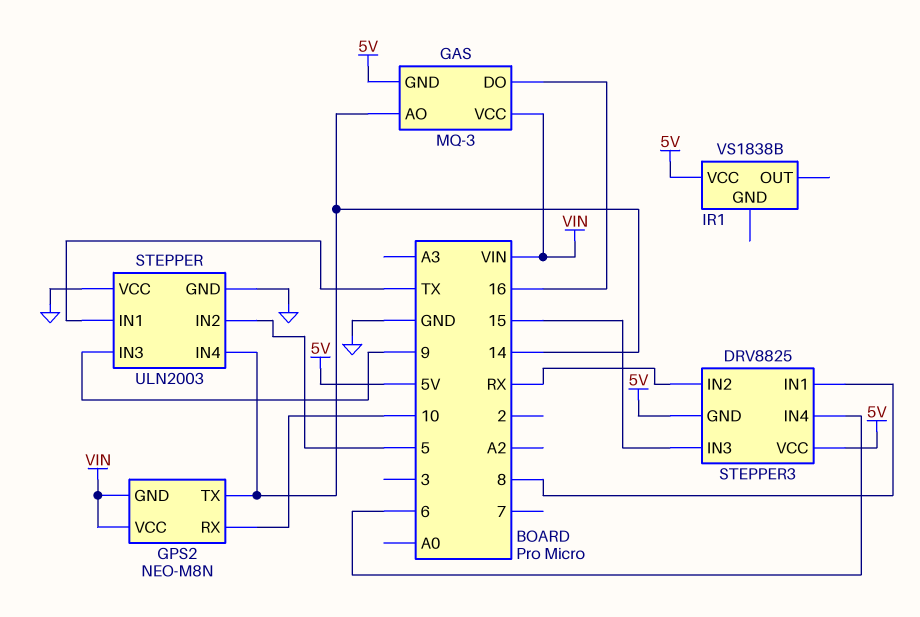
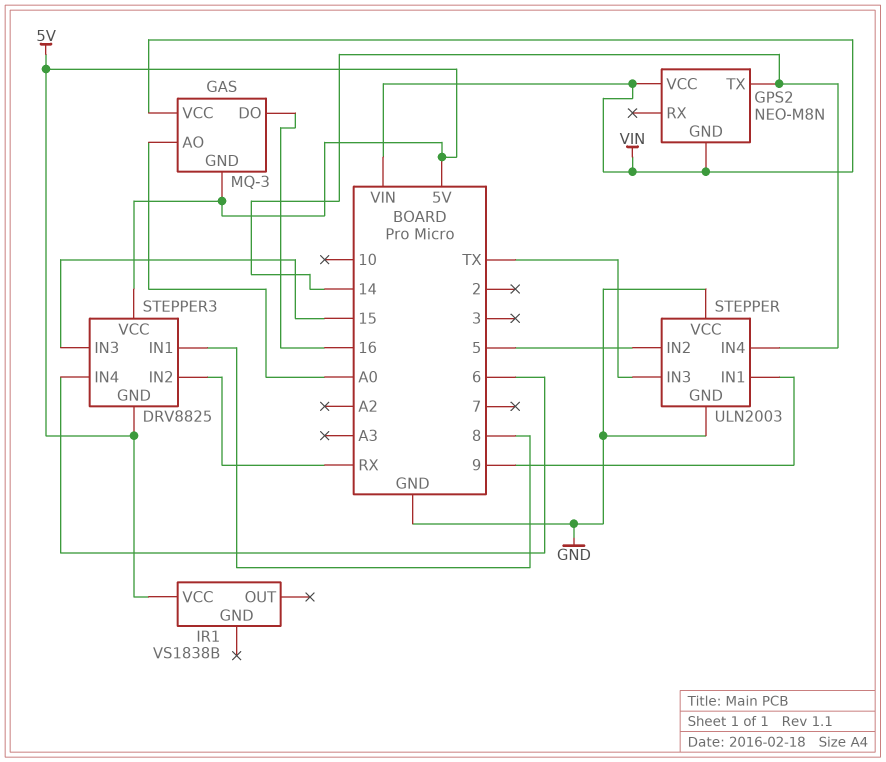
GAS pin AO: 14 -> A0
GPS2 pin RX: 10 -> none
STEPPER pin IN1: TX -> 9
STEPPER pin IN3: 9 -> TX

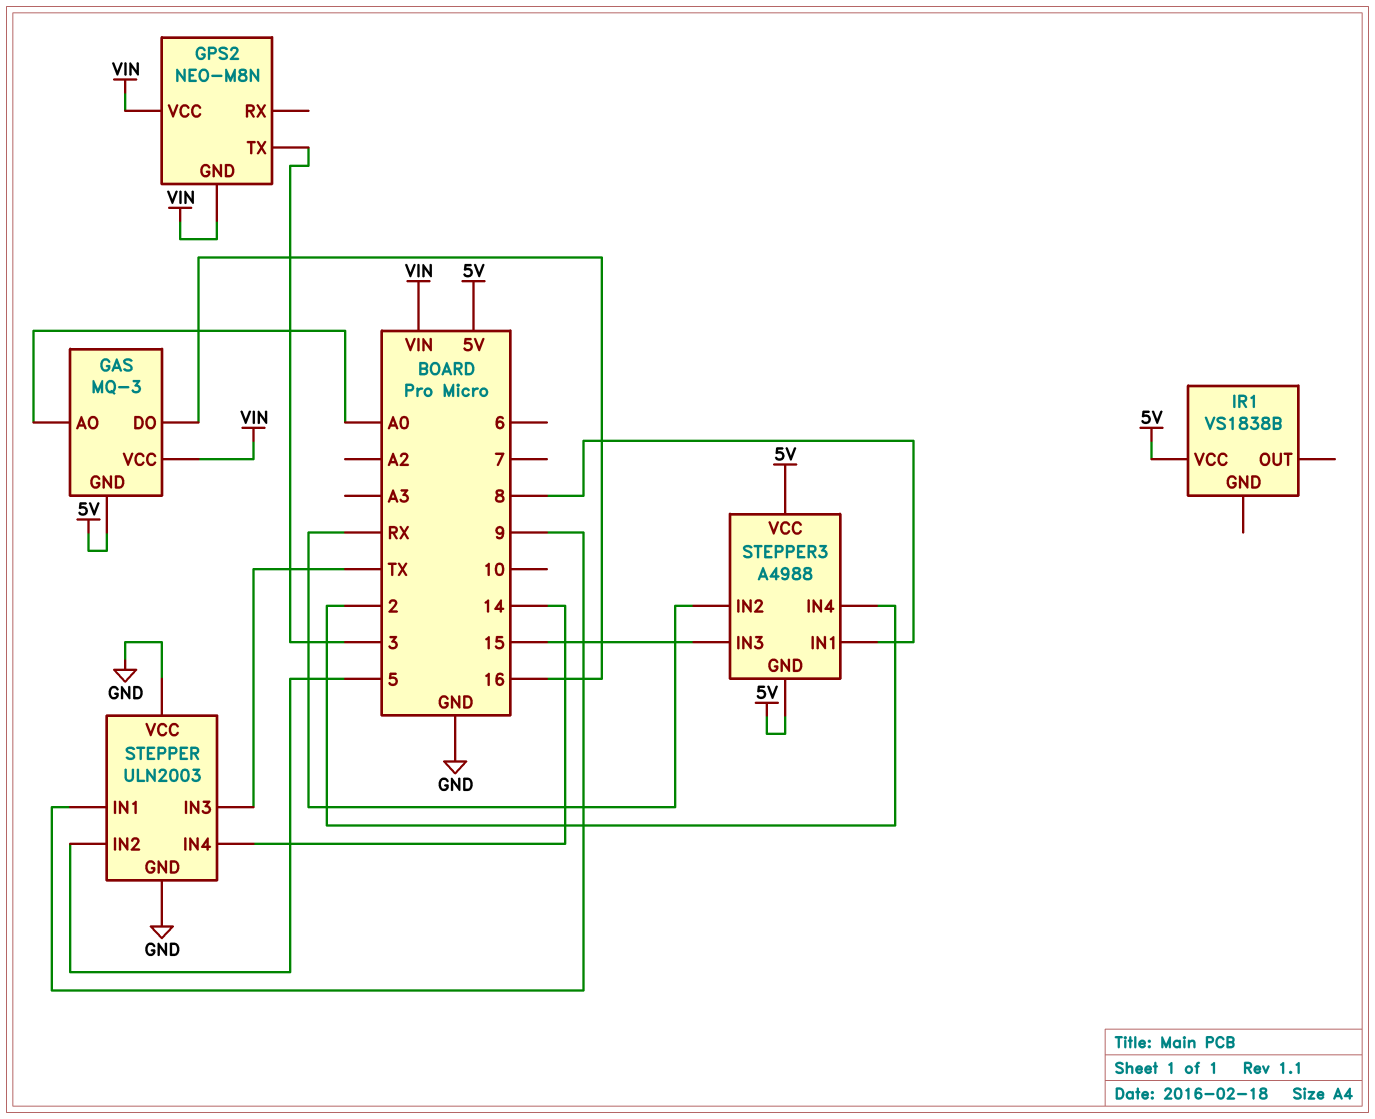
GPS2 pin TX: 14 -> 3
STEPPER3: DRV8825 -> A4988
STEPPER3 pin IN4: 6 -> 2

